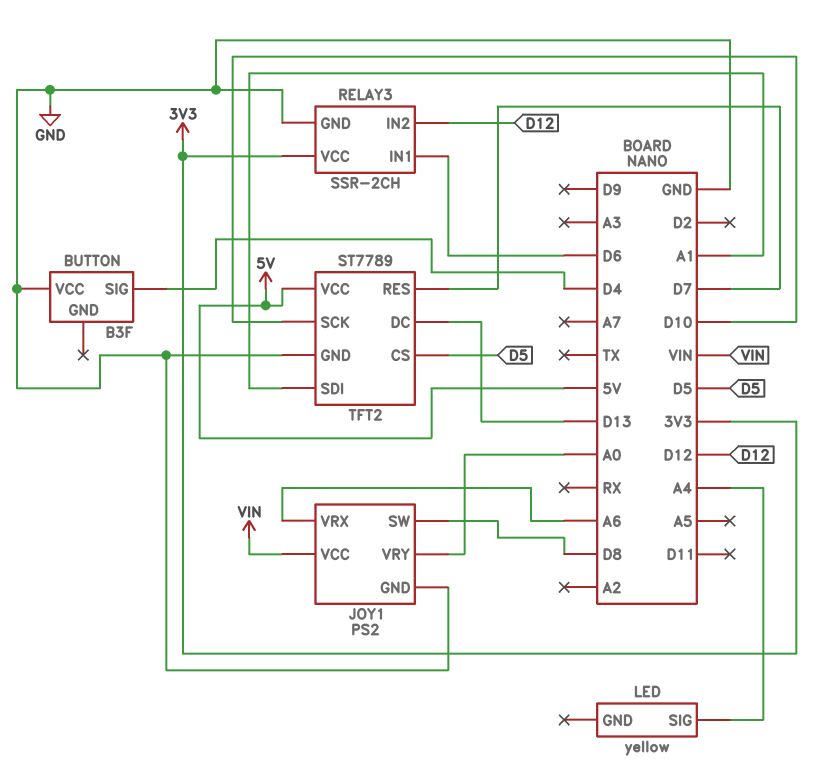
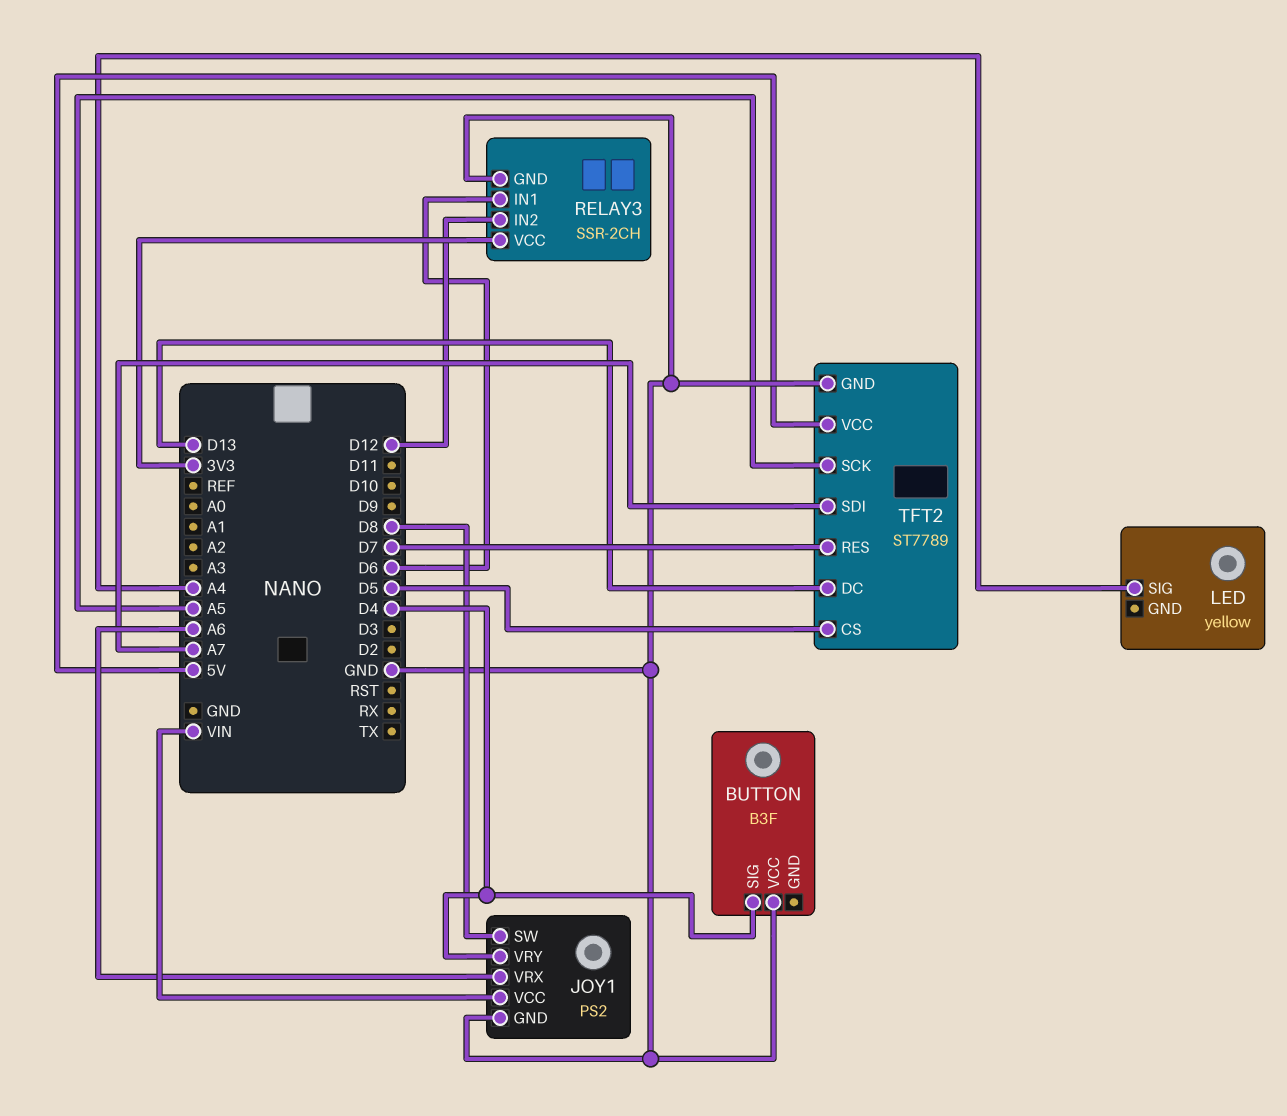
JOY1 pin VRY: A0 -> D4
TFT2 pin SCK: D10 -> A5
TFT2 pin SDI: A1 -> A7

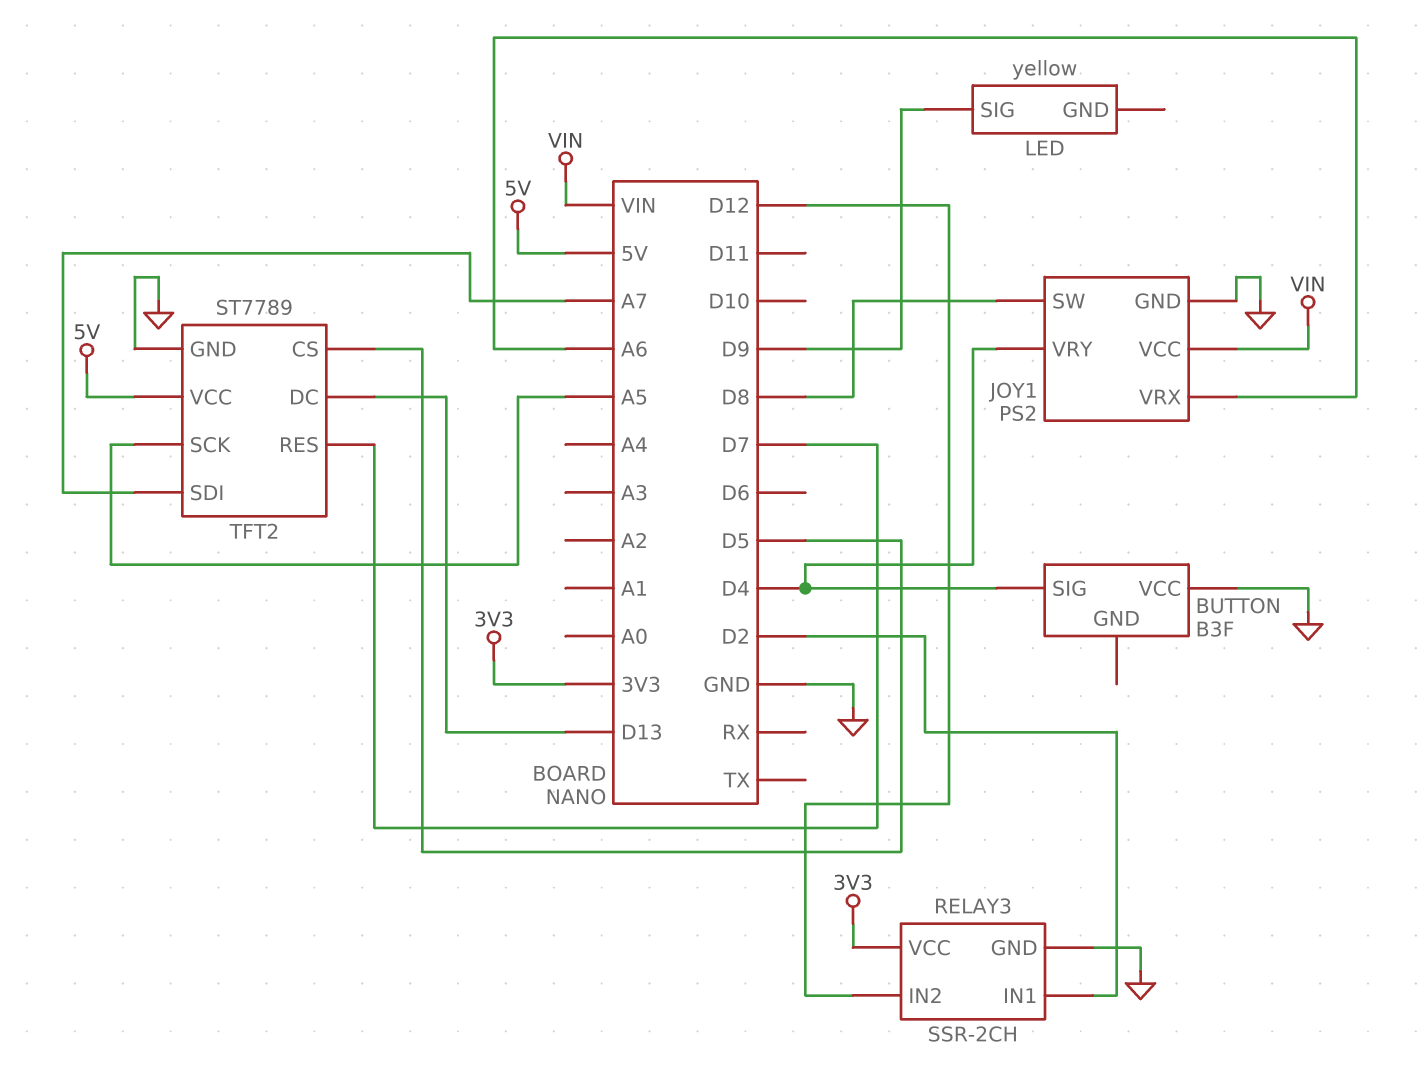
LED pin SIG: A4 -> D9
RELAY3 pin IN1: D6 -> D2

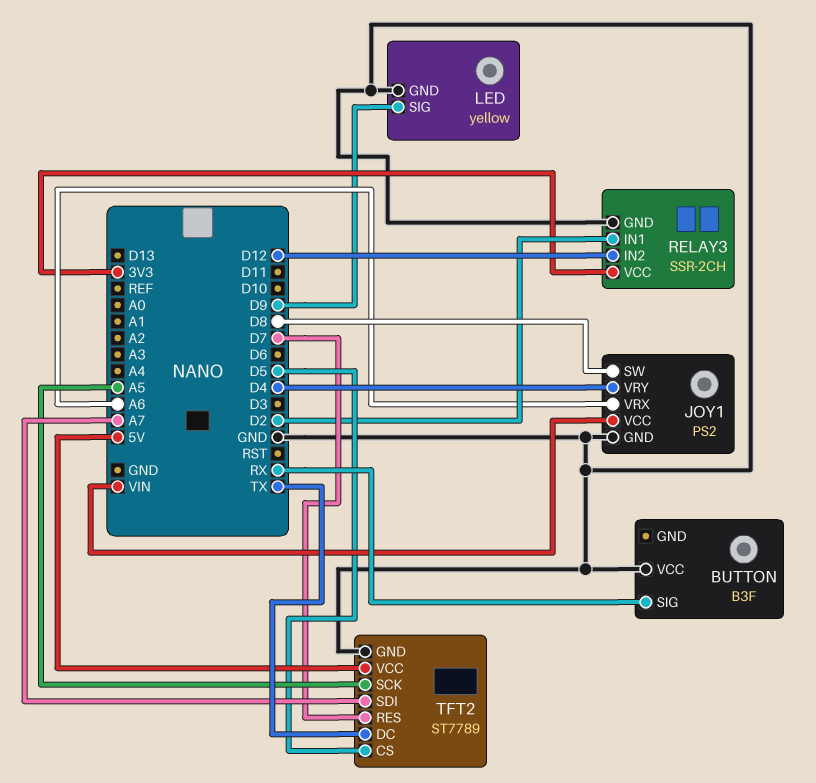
BUTTON pin SIG: D4 -> RX
LED pin GND: none -> GND
TFT2 pin DC: D13 -> TX

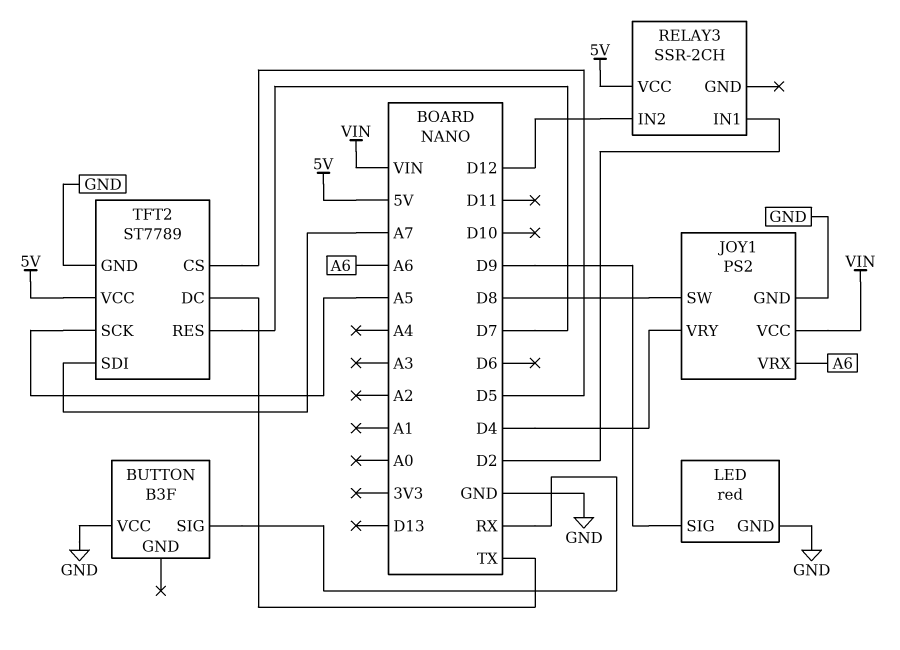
LED: yellow -> red
RELAY3 pin GND: GND -> none
RELAY3 pin VCC: 3V3 -> 5V

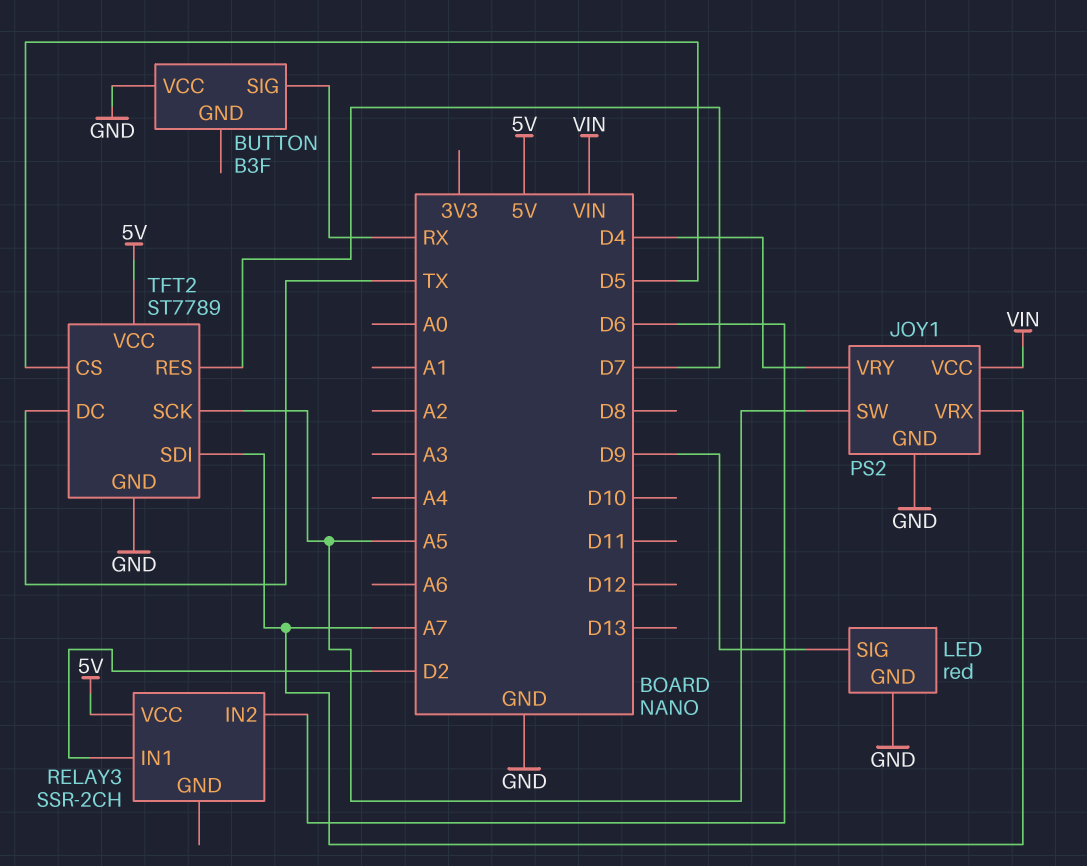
JOY1 pin SW: D8 -> A5
JOY1 pin VRX: A6 -> A7
RELAY3 pin IN2: D12 -> D6

